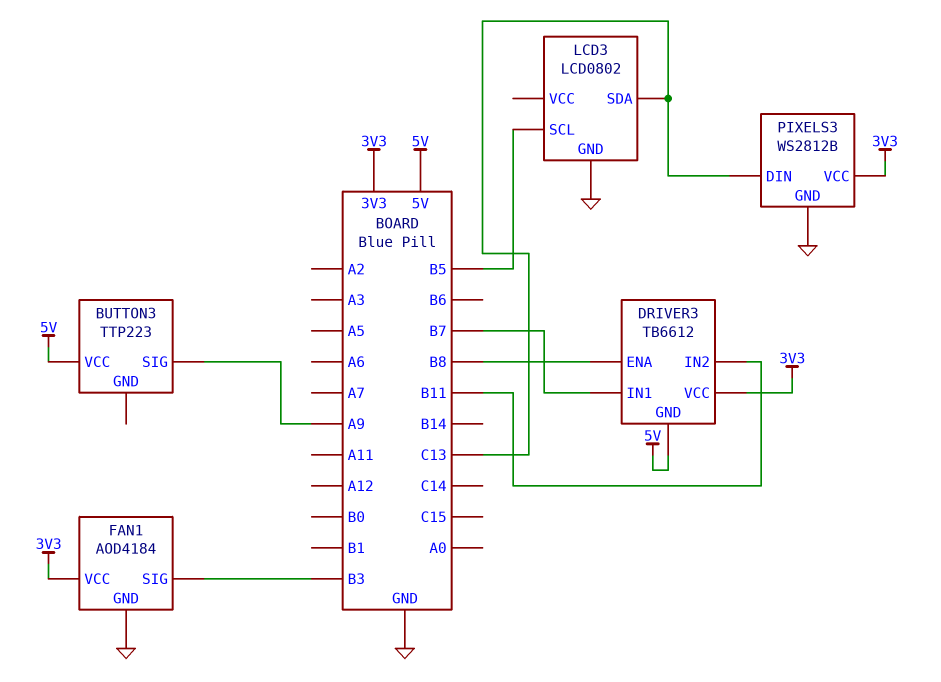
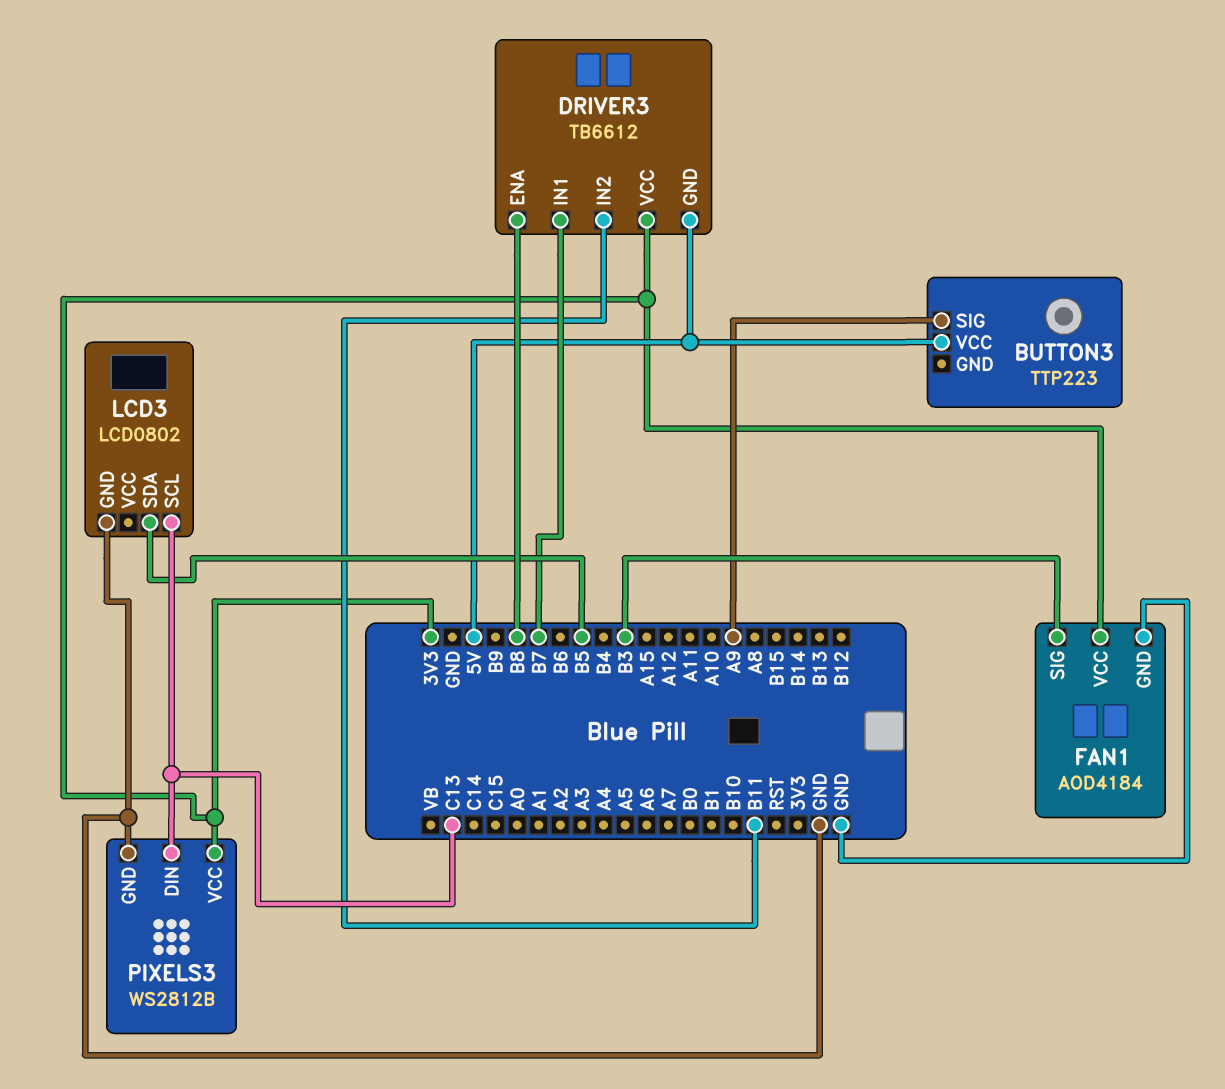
LCD3 pin SCL: B5 -> C13
LCD3 pin SDA: C13 -> B5

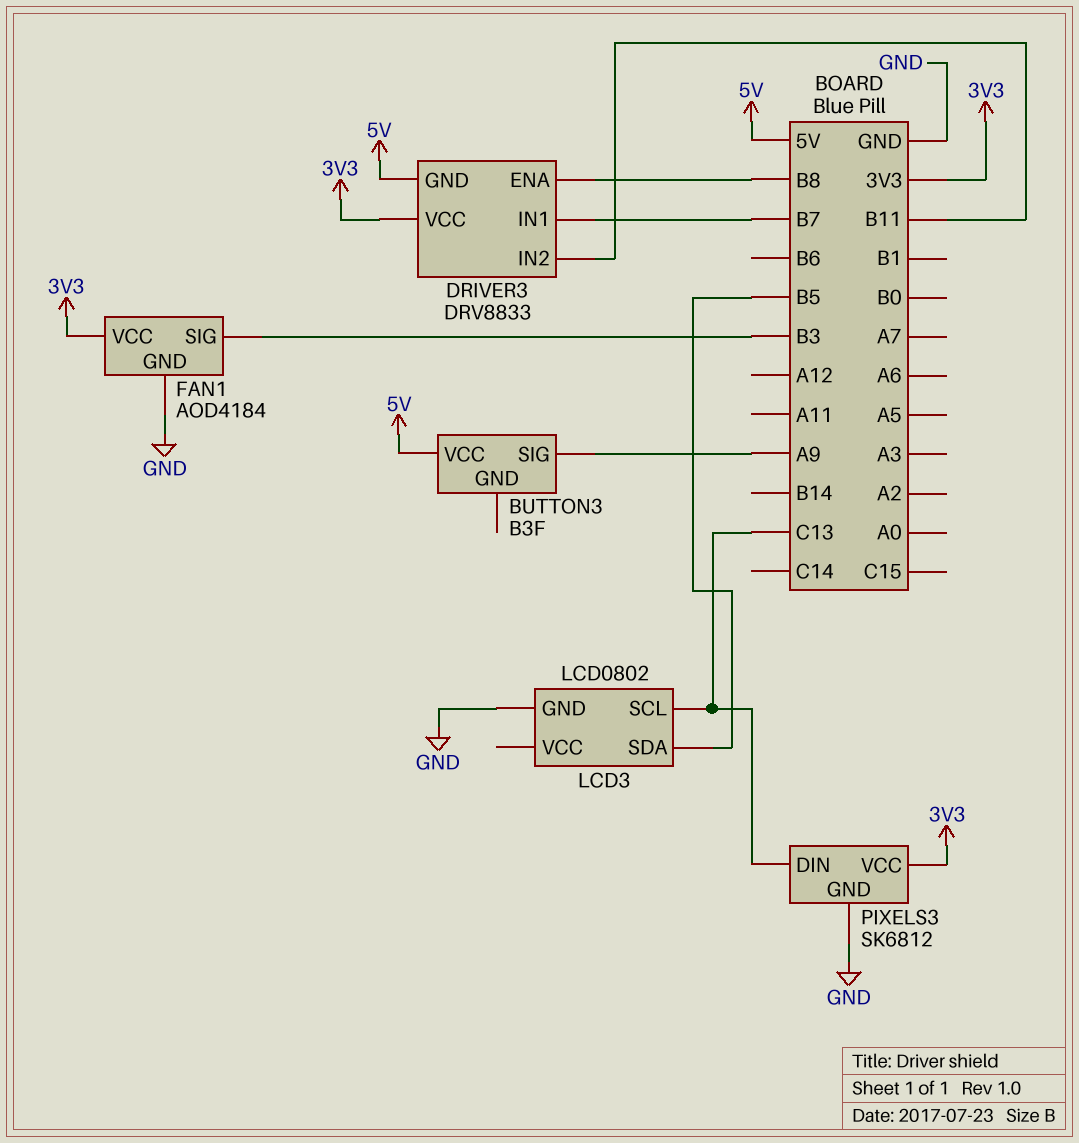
BUTTON3: TTP223 -> B3F
DRIVER3: TB6612 -> DRV8833
PIXELS3: WS2812B -> SK6812

